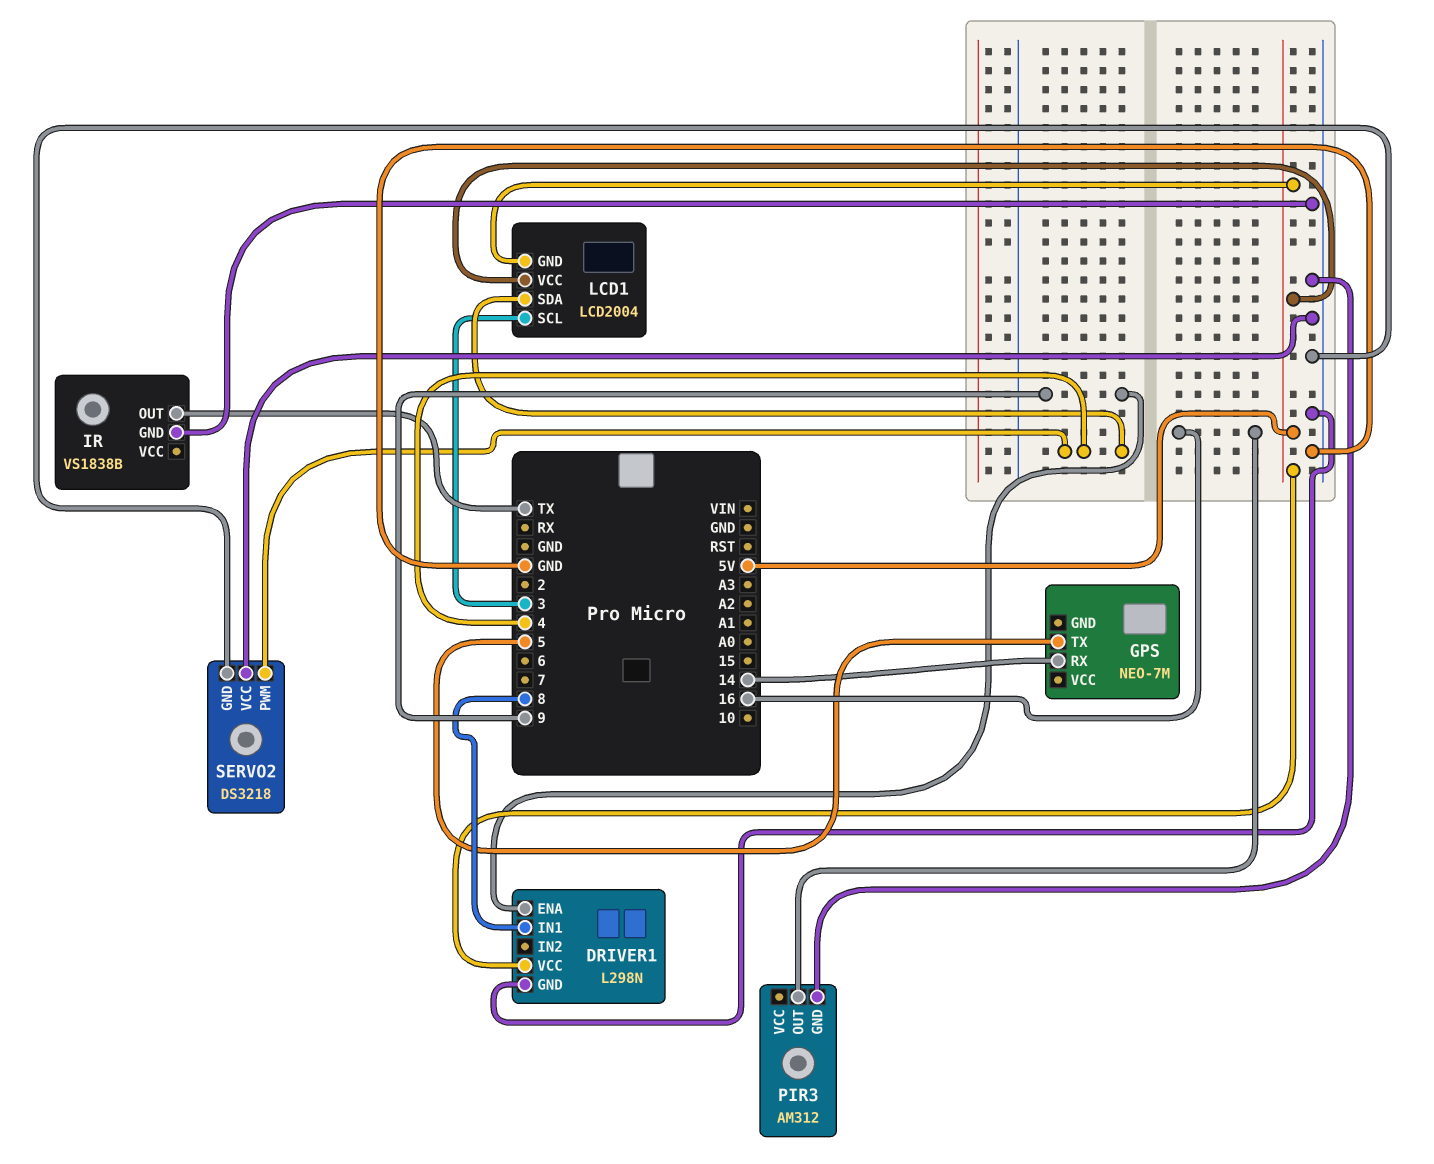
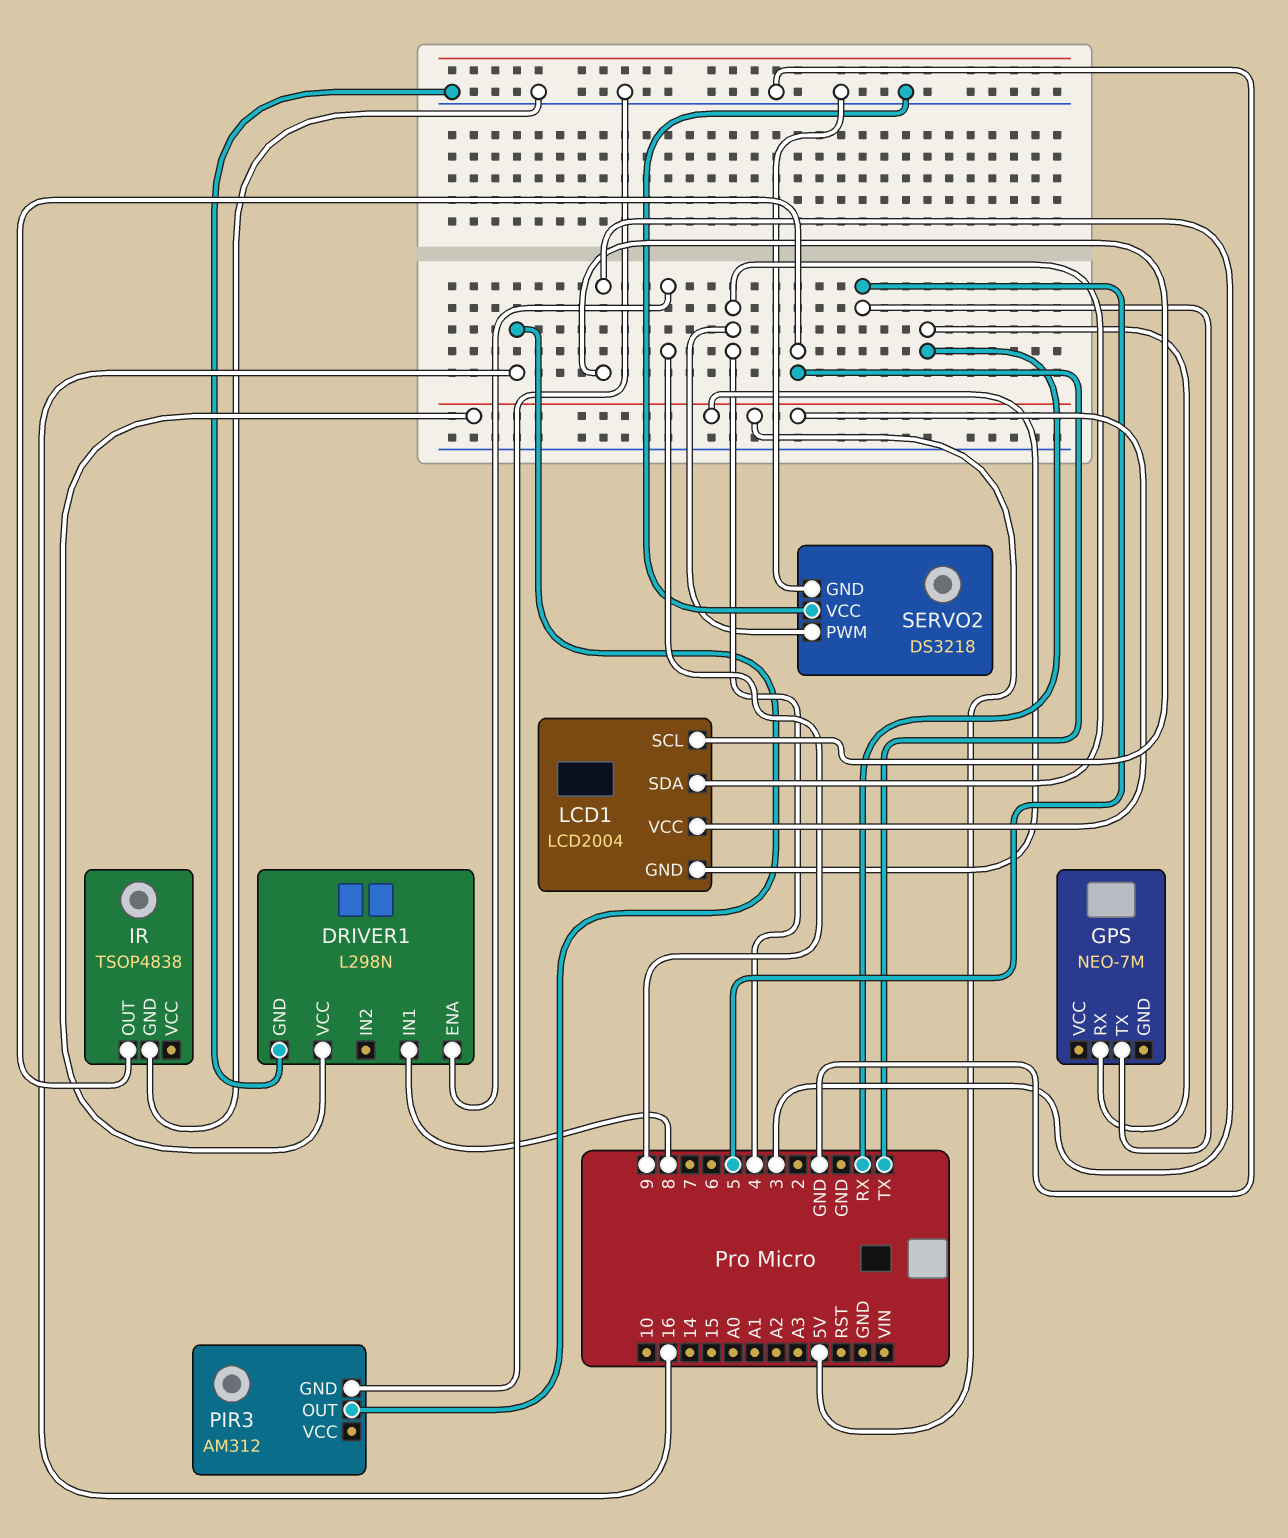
GPS pin RX: 14 -> RX
IR: VS1838B -> TSOP4838

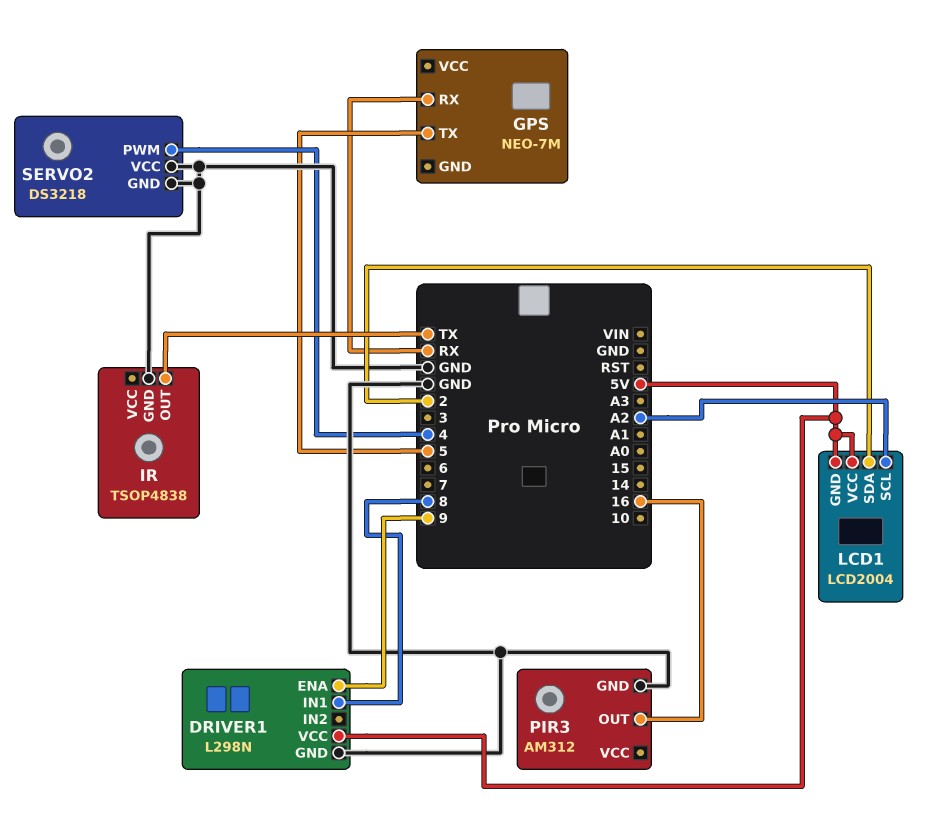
LCD1 pin SCL: 3 -> A2
LCD1 pin SDA: 4 -> 2

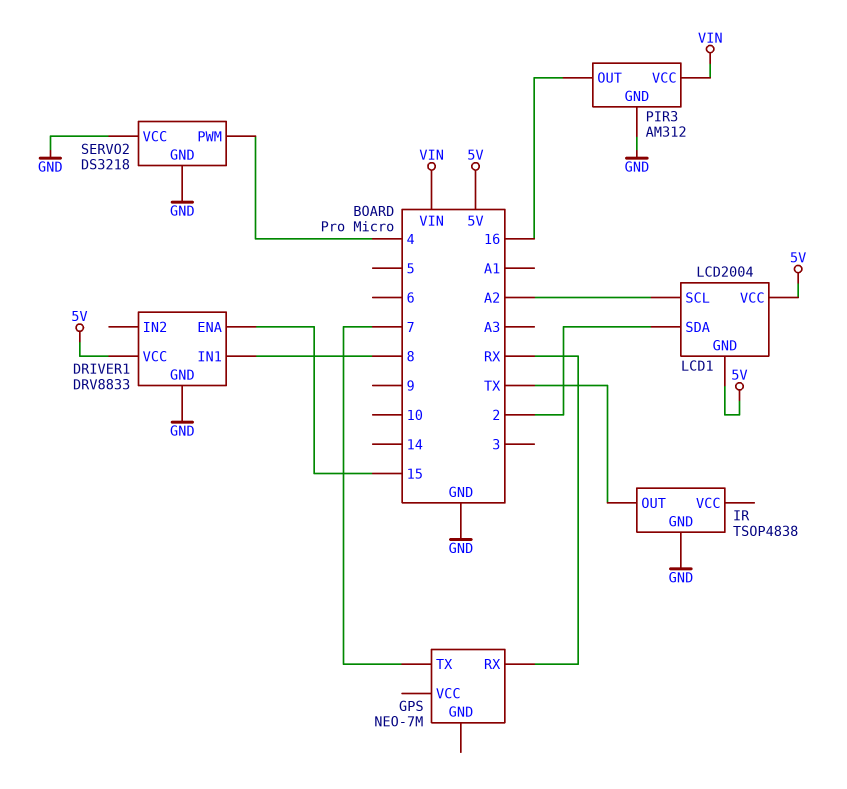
DRIVER1: L298N -> DRV8833
DRIVER1 pin ENA: 9 -> 15
GPS pin TX: 5 -> 7
PIR3 pin VCC: none -> VIN

